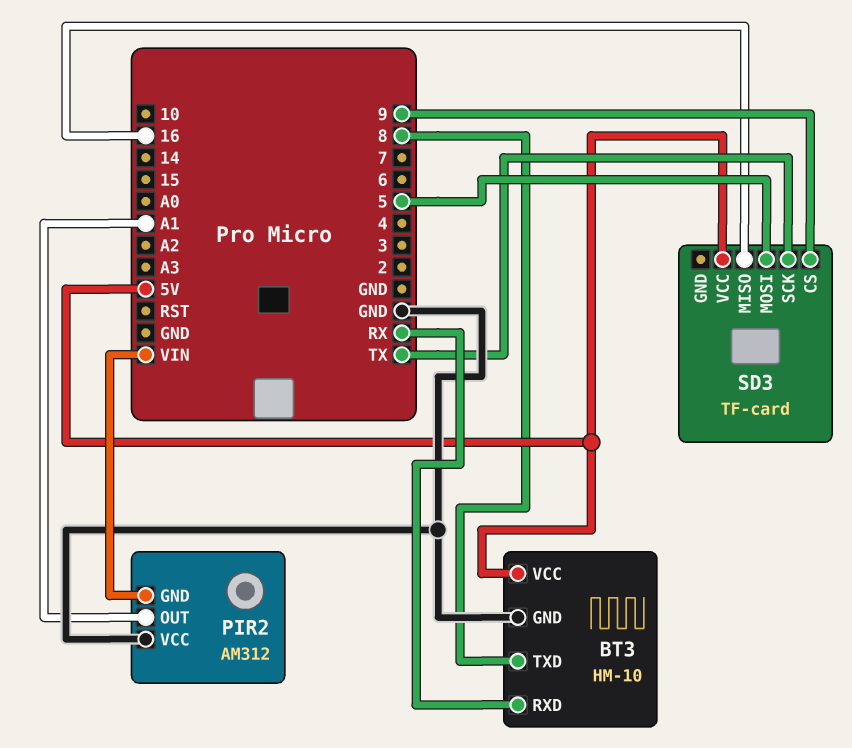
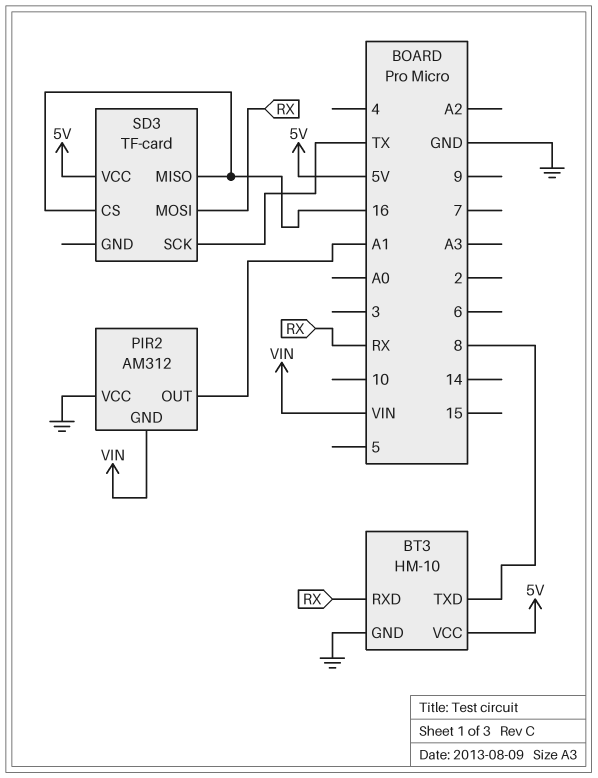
SD3 pin CS: 9 -> 16
SD3 pin MOSI: 5 -> RX

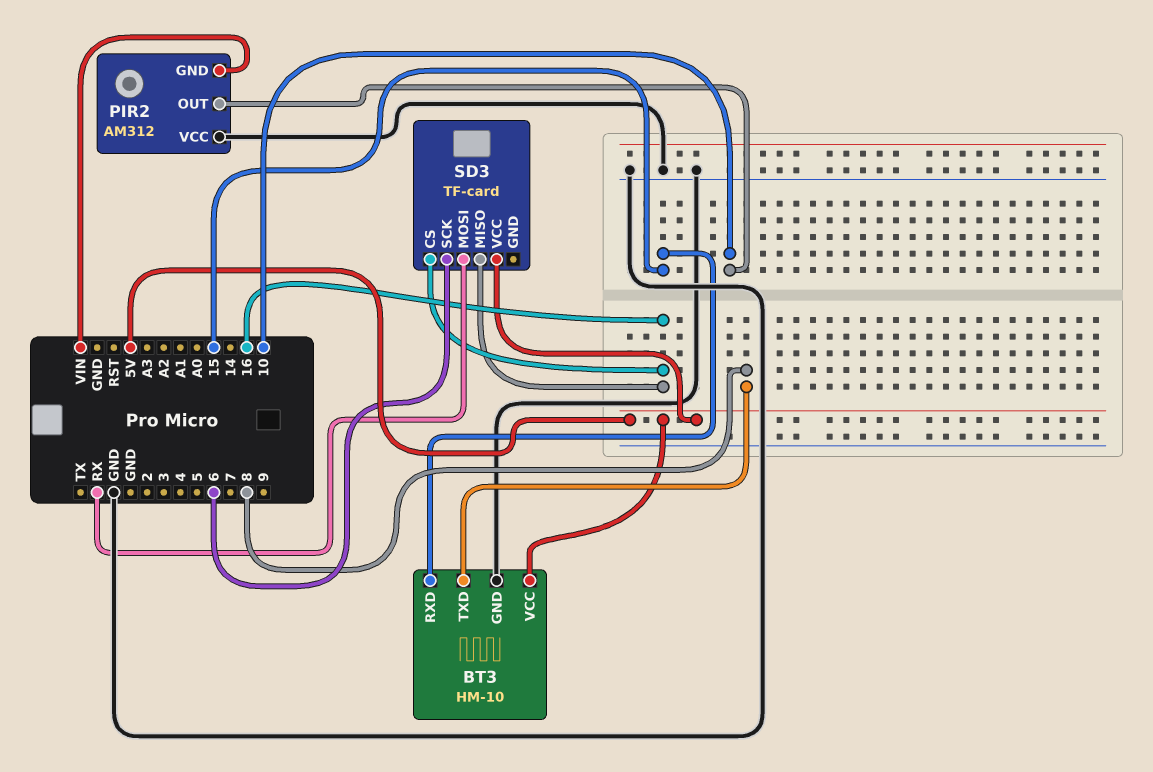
BT3 pin RXD: RX -> 15
PIR2 pin OUT: A1 -> 10
SD3 pin SCK: TX -> 6

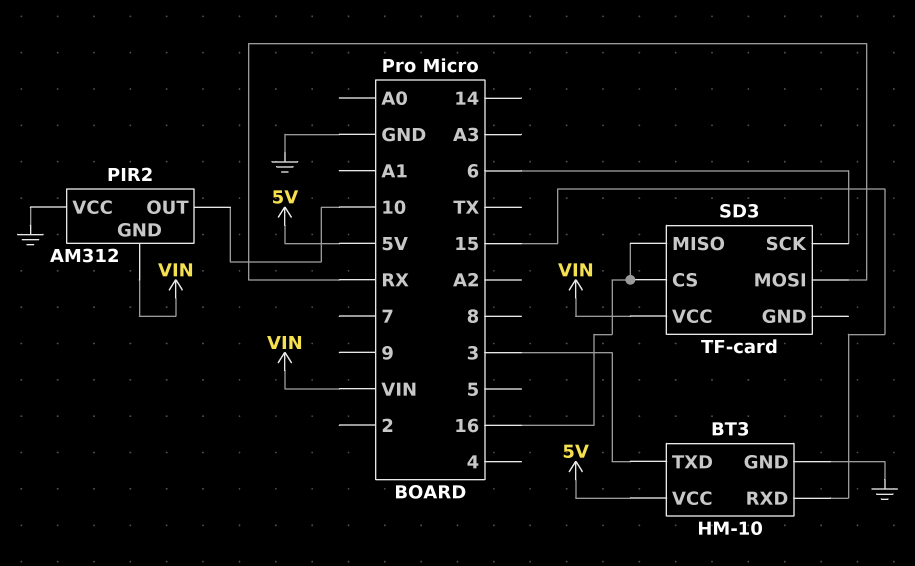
BT3 pin TXD: 8 -> 3
SD3 pin VCC: 5V -> VIN

